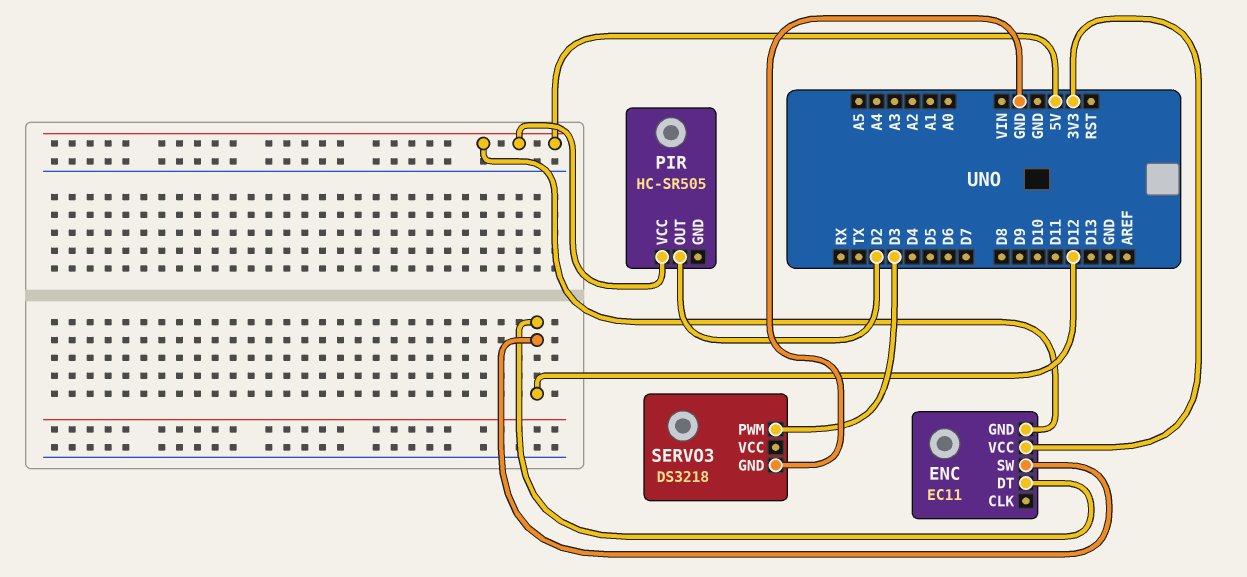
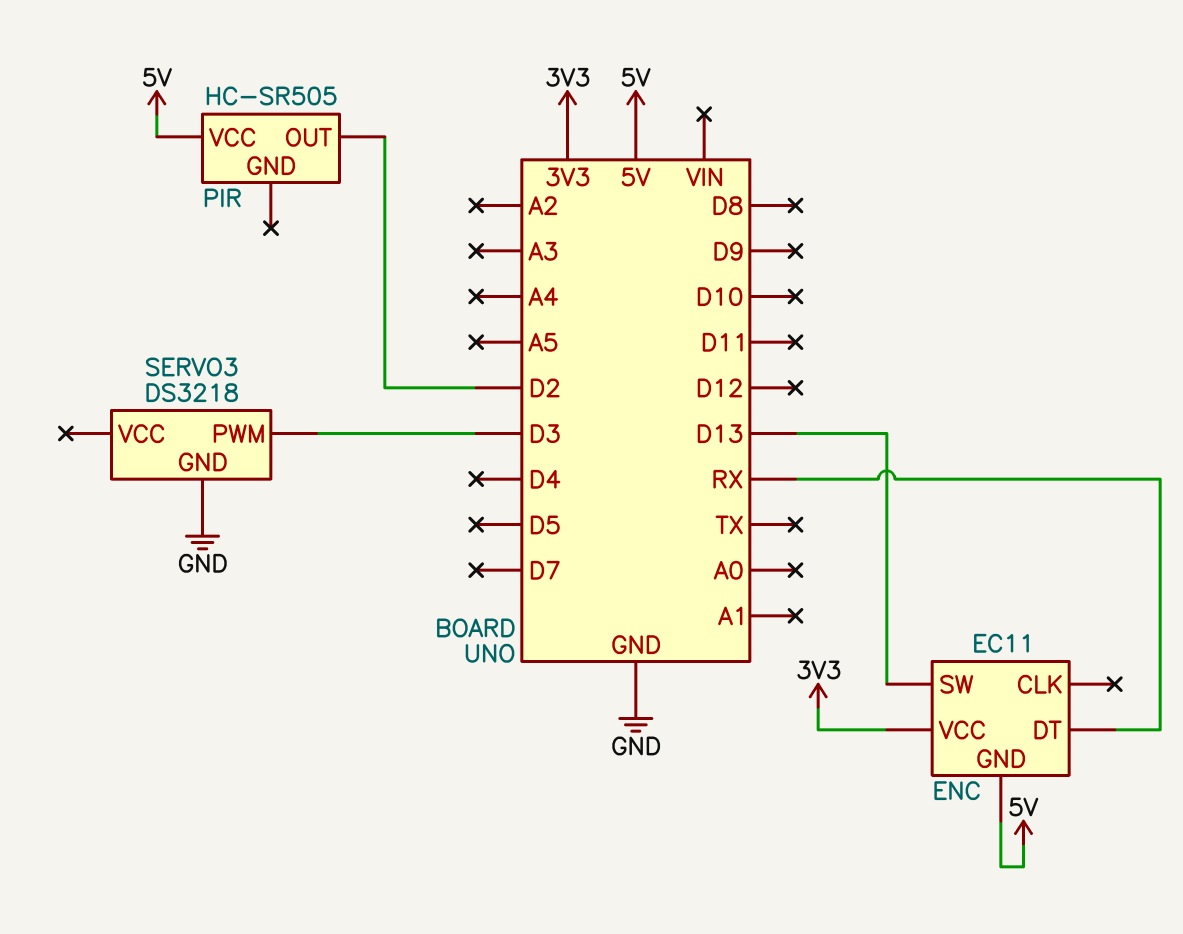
ENC pin DT: D12 -> RX
ENC pin SW: D12 -> D13

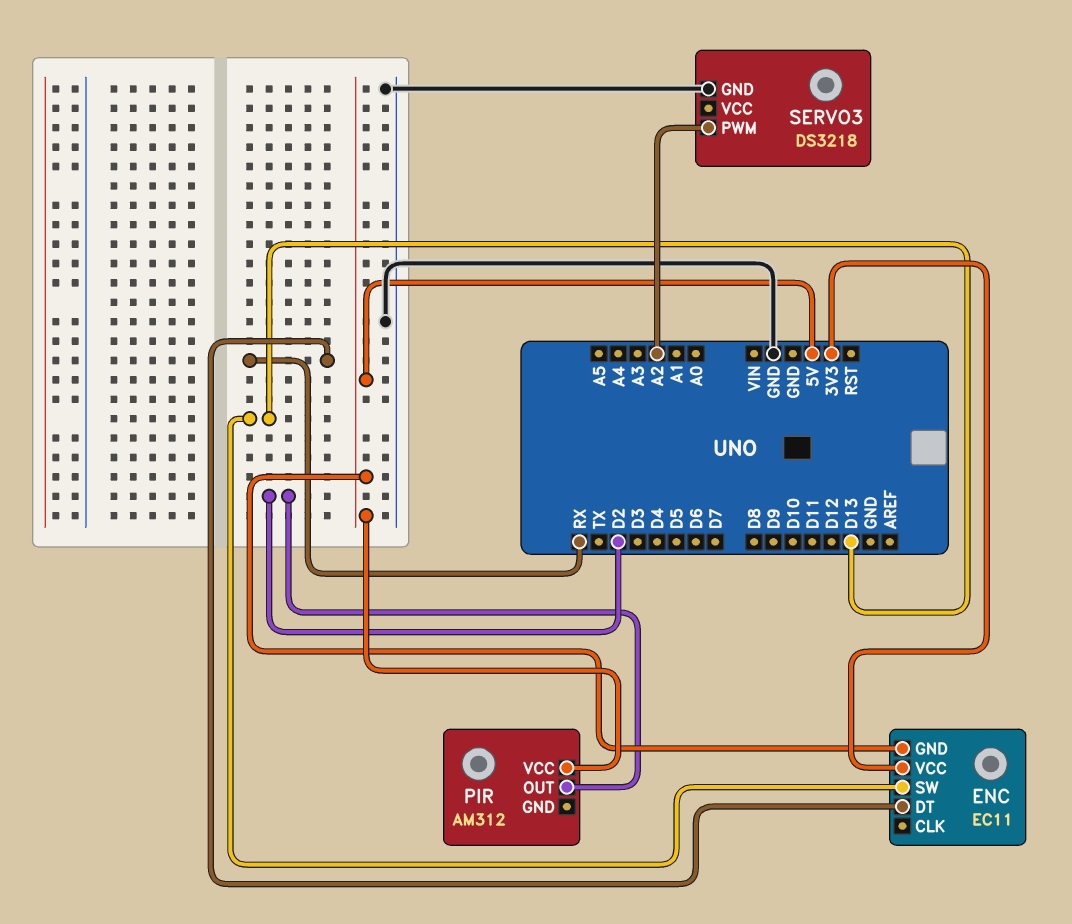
PIR: HC-SR505 -> AM312
SERVO3 pin PWM: D3 -> A2

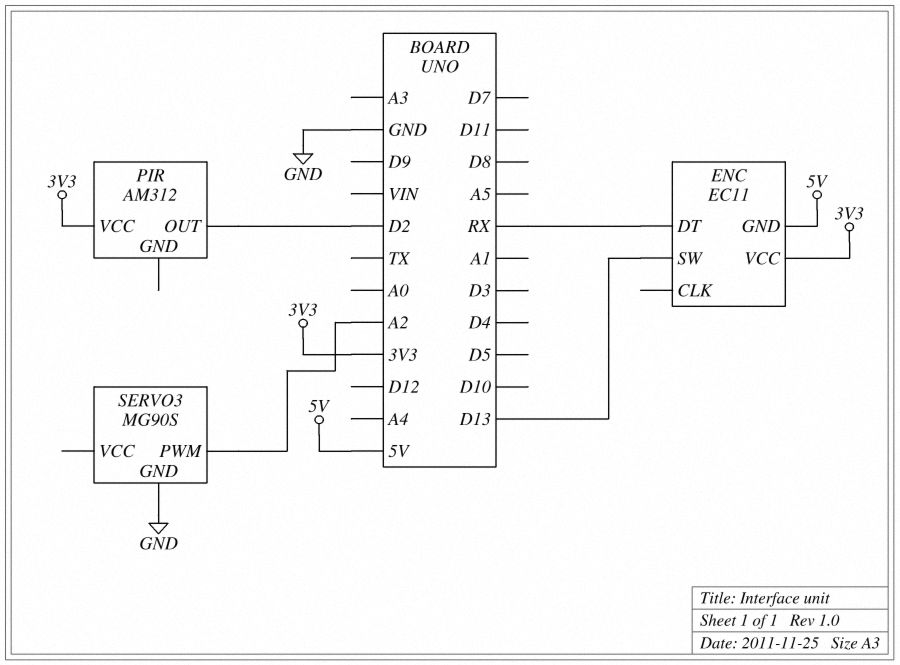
PIR pin VCC: 5V -> 3V3
SERVO3: DS3218 -> MG90S

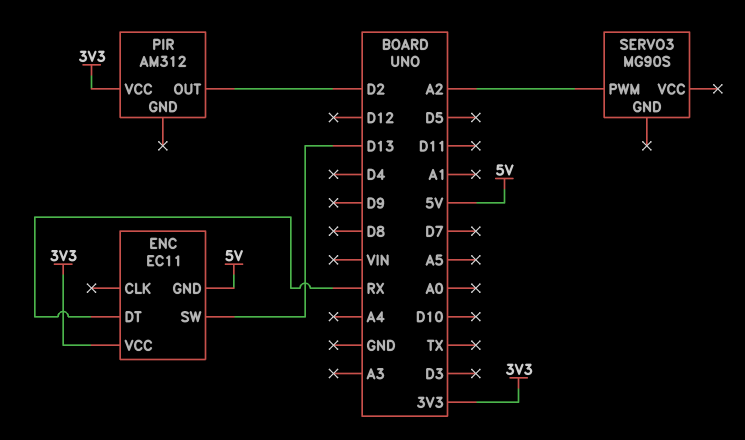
SERVO3 pin GND: GND -> none

